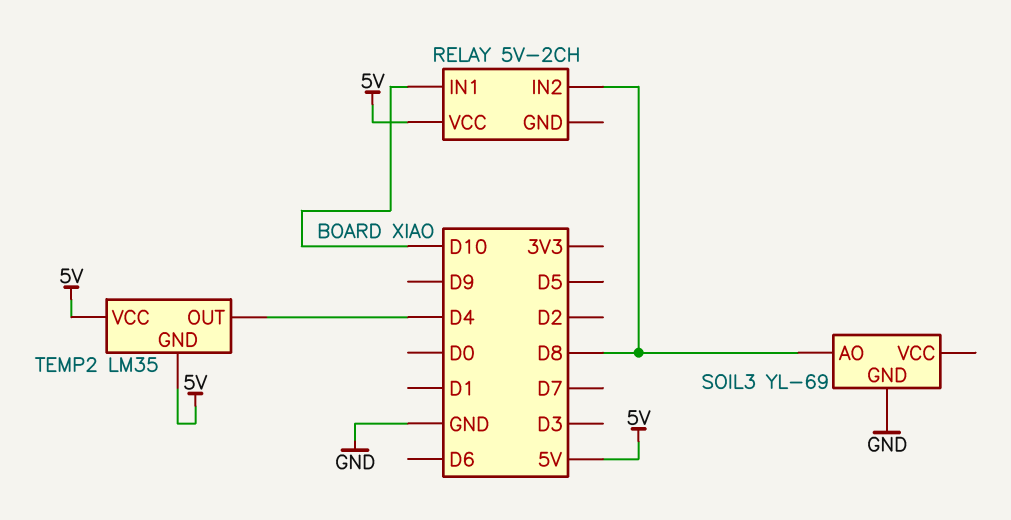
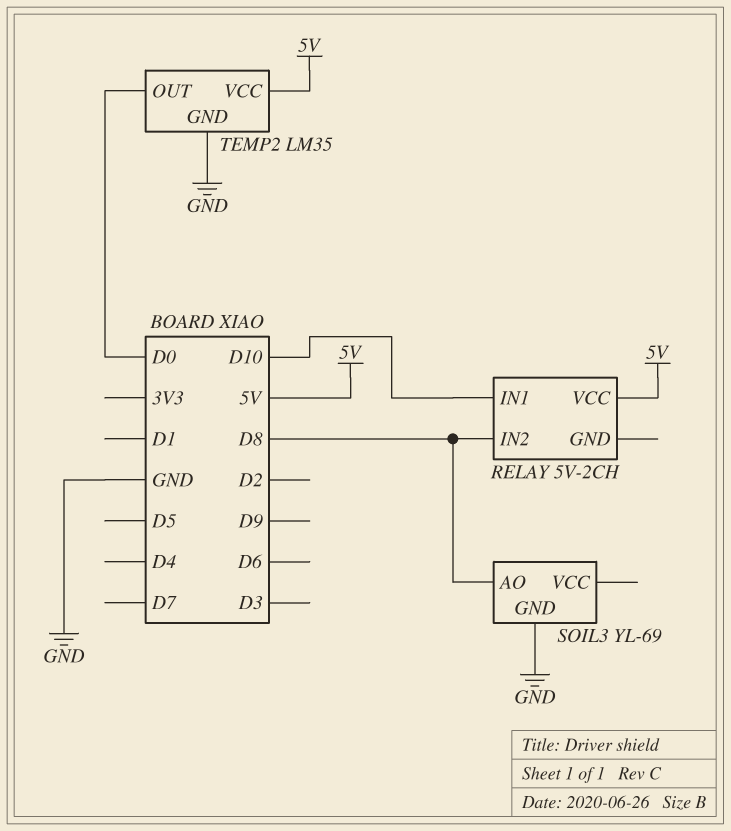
TEMP2 pin GND: 5V -> GND
TEMP2 pin OUT: D4 -> D0

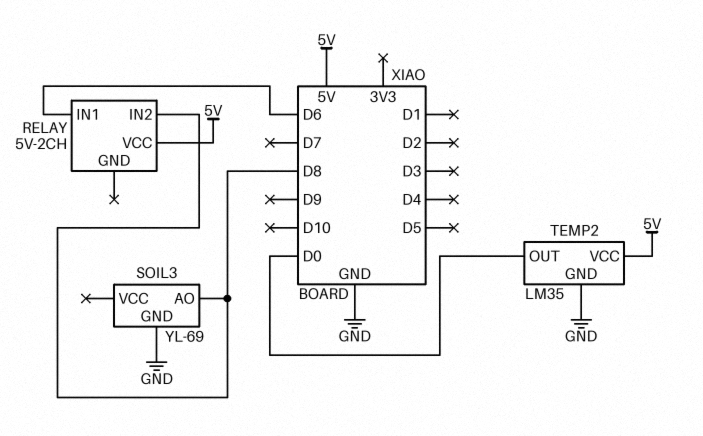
RELAY pin IN1: D10 -> D6

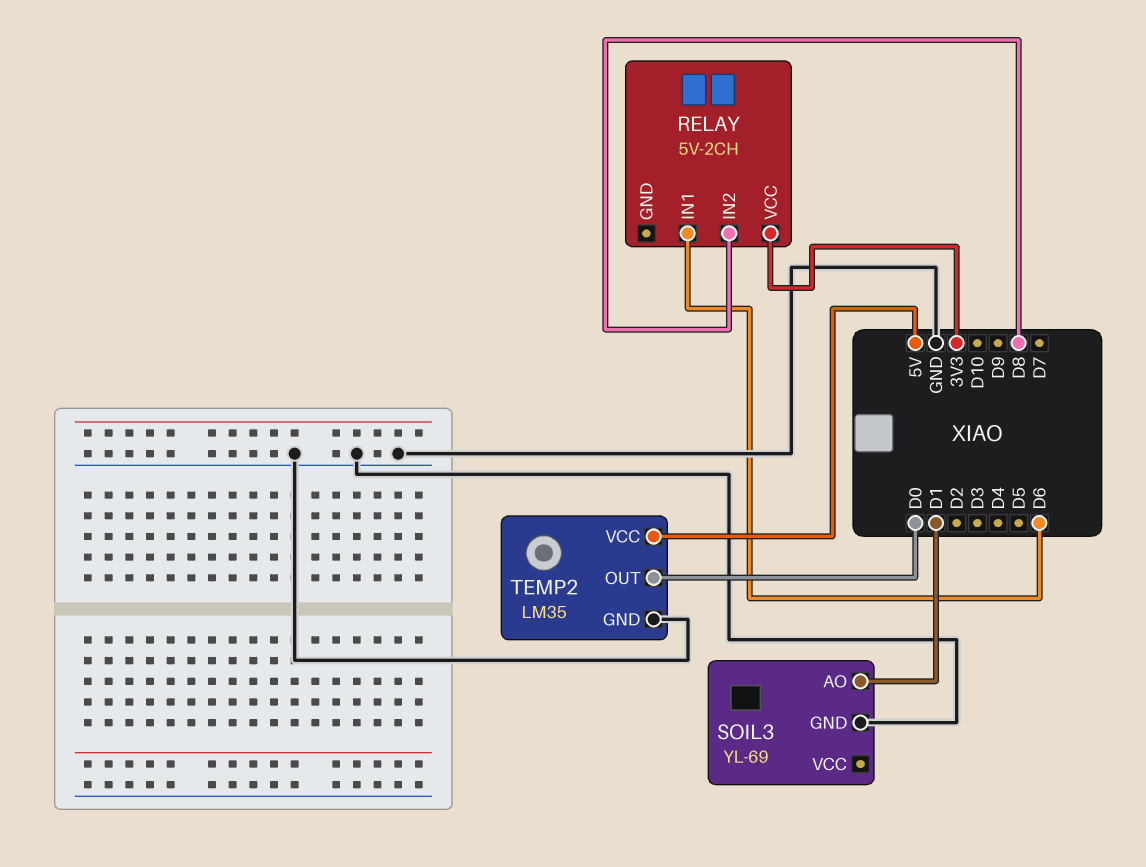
RELAY pin VCC: 5V -> 3V3
SOIL3 pin AO: D8 -> D1

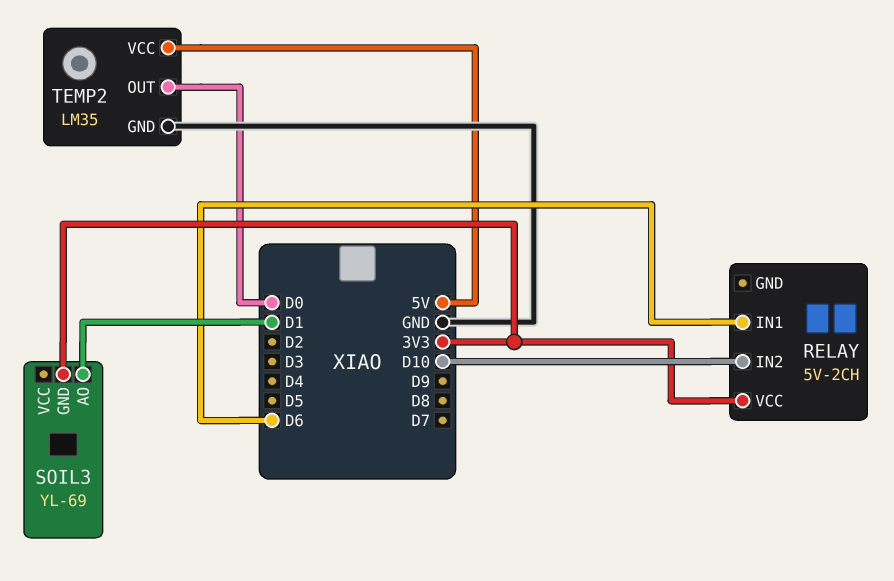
RELAY pin IN2: D8 -> D10
SOIL3 pin GND: GND -> 3V3

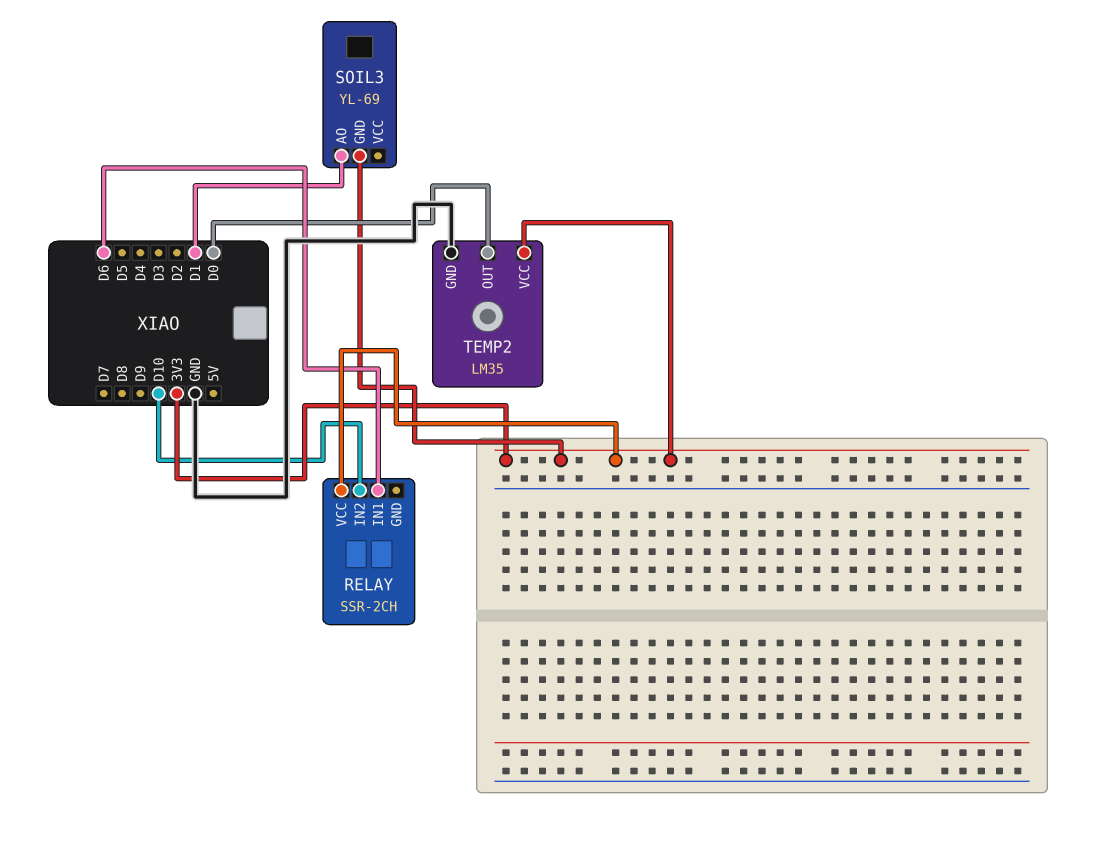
RELAY: 5V-2CH -> SSR-2CH
TEMP2 pin VCC: 5V -> 3V3

